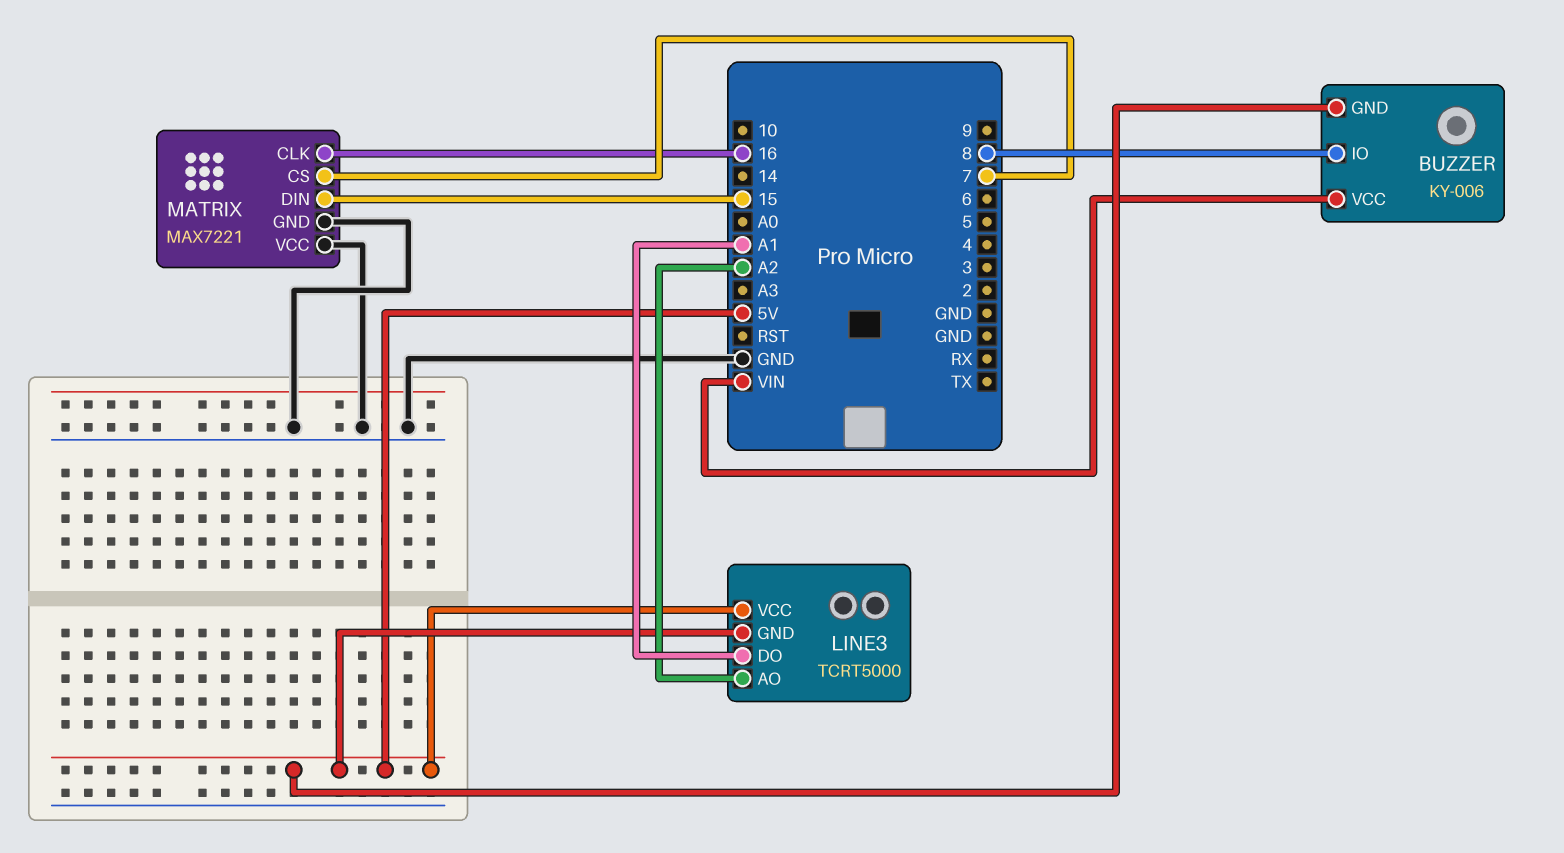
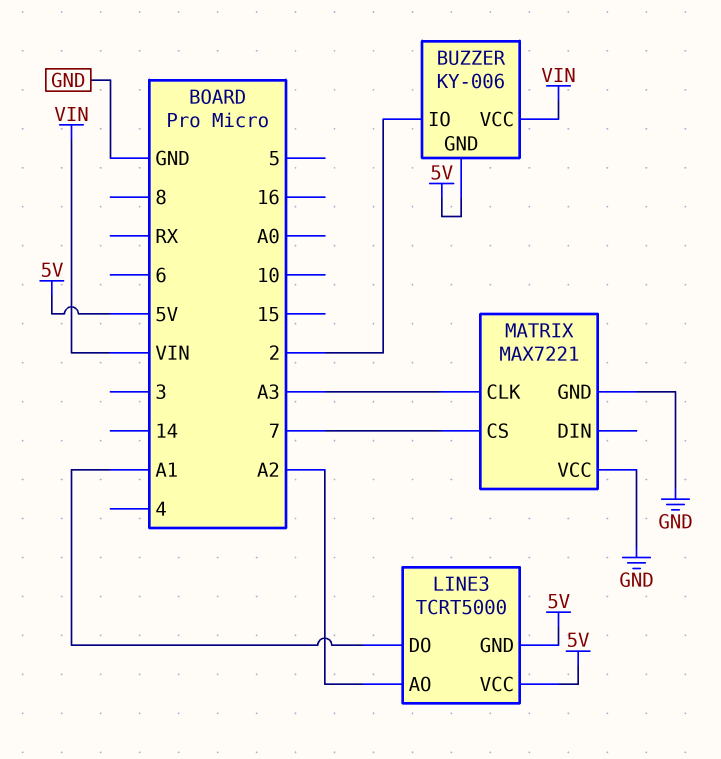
BUZZER pin IO: 8 -> 2
MATRIX pin CLK: 16 -> A3
MATRIX pin DIN: 15 -> none

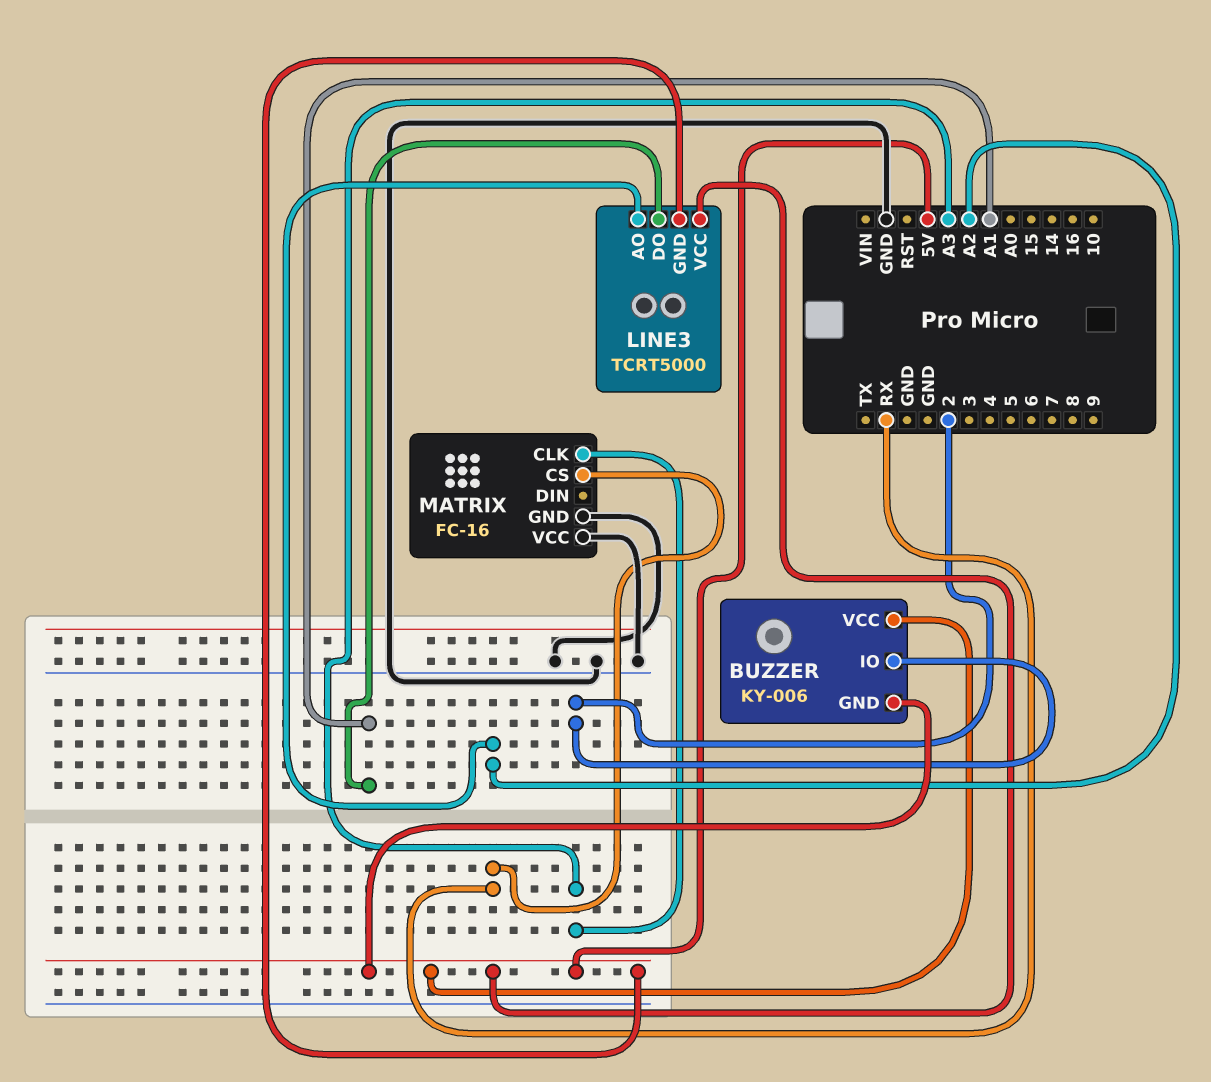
BUZZER pin VCC: VIN -> 5V
MATRIX: MAX7221 -> FC-16
MATRIX pin CS: 7 -> RX

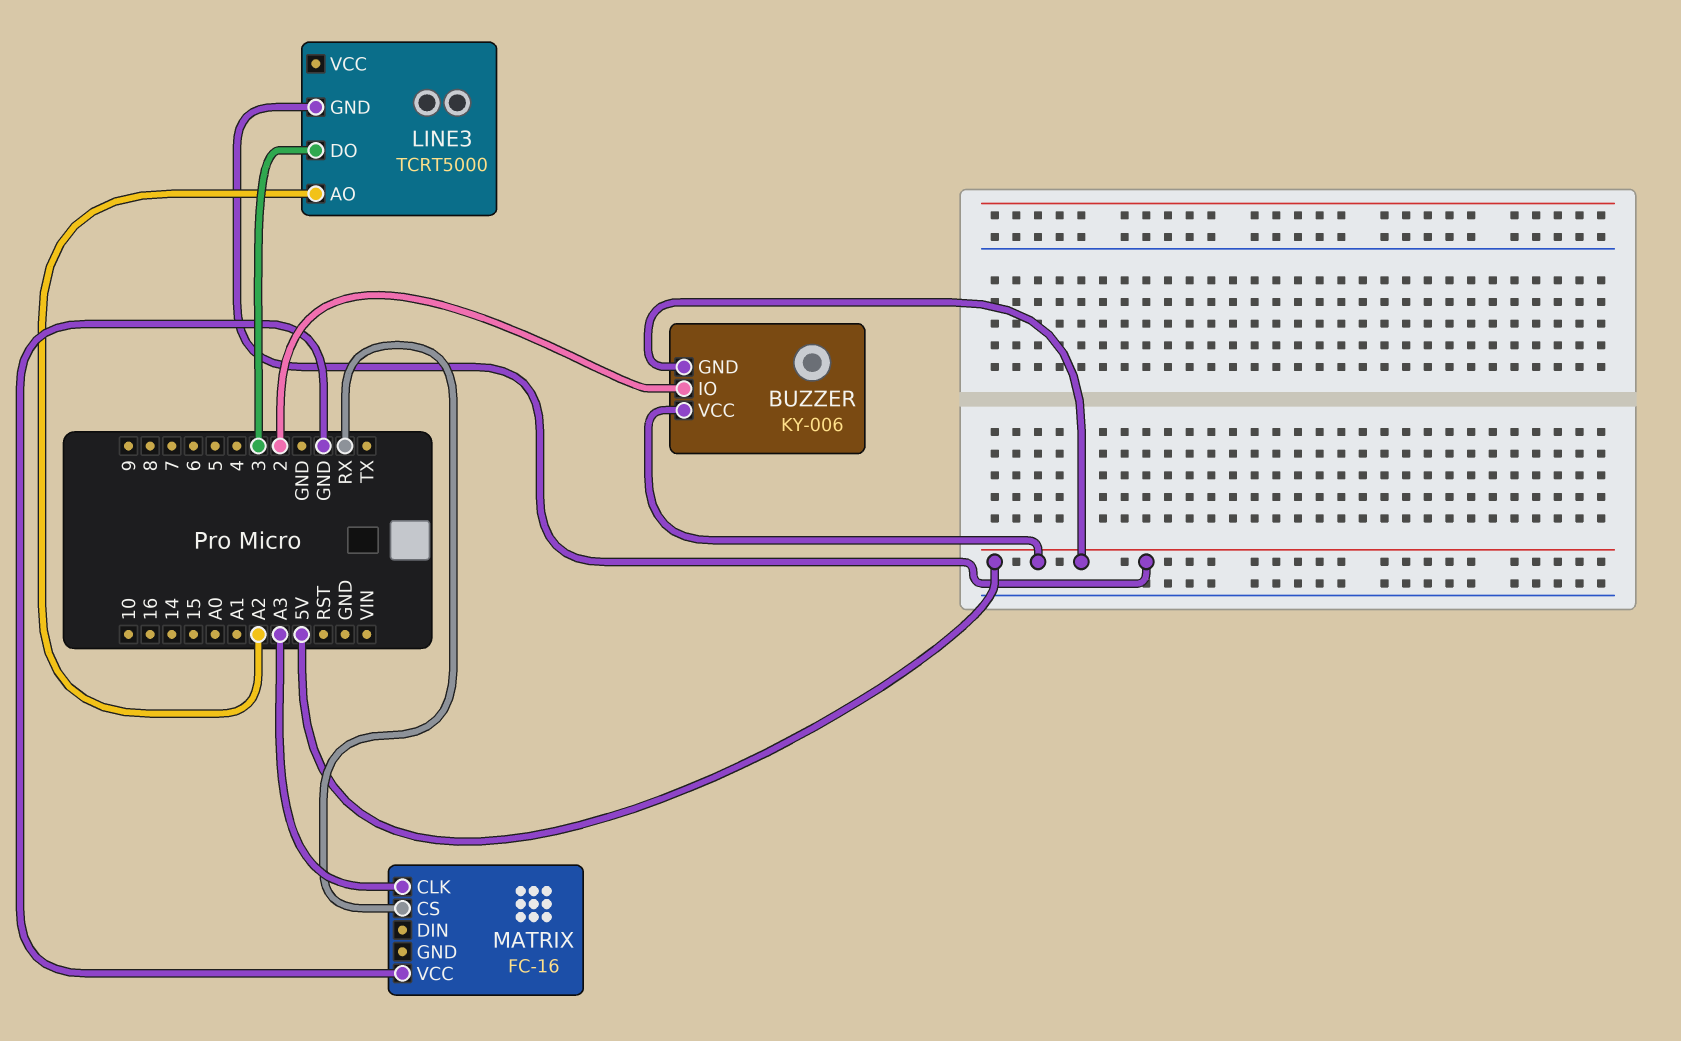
LINE3 pin DO: A1 -> 3
LINE3 pin VCC: 5V -> none
MATRIX pin GND: GND -> none

